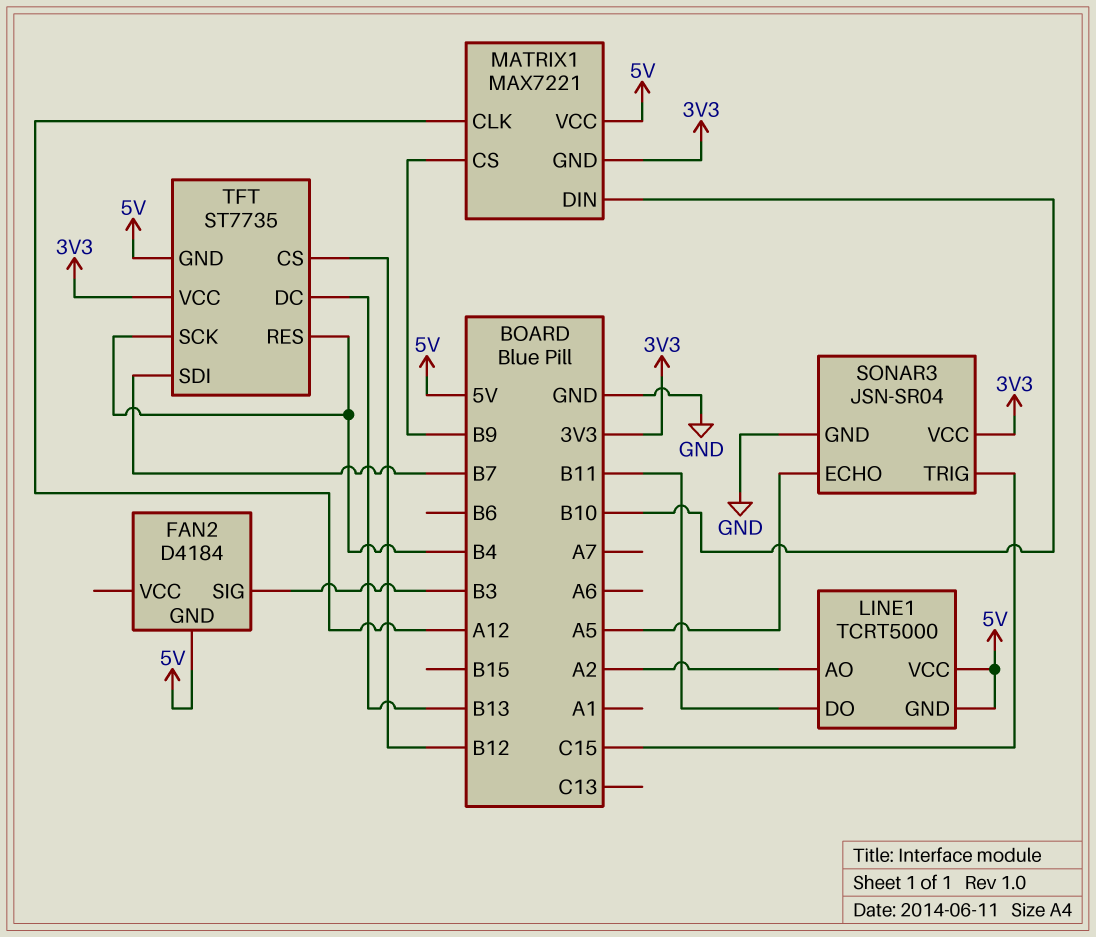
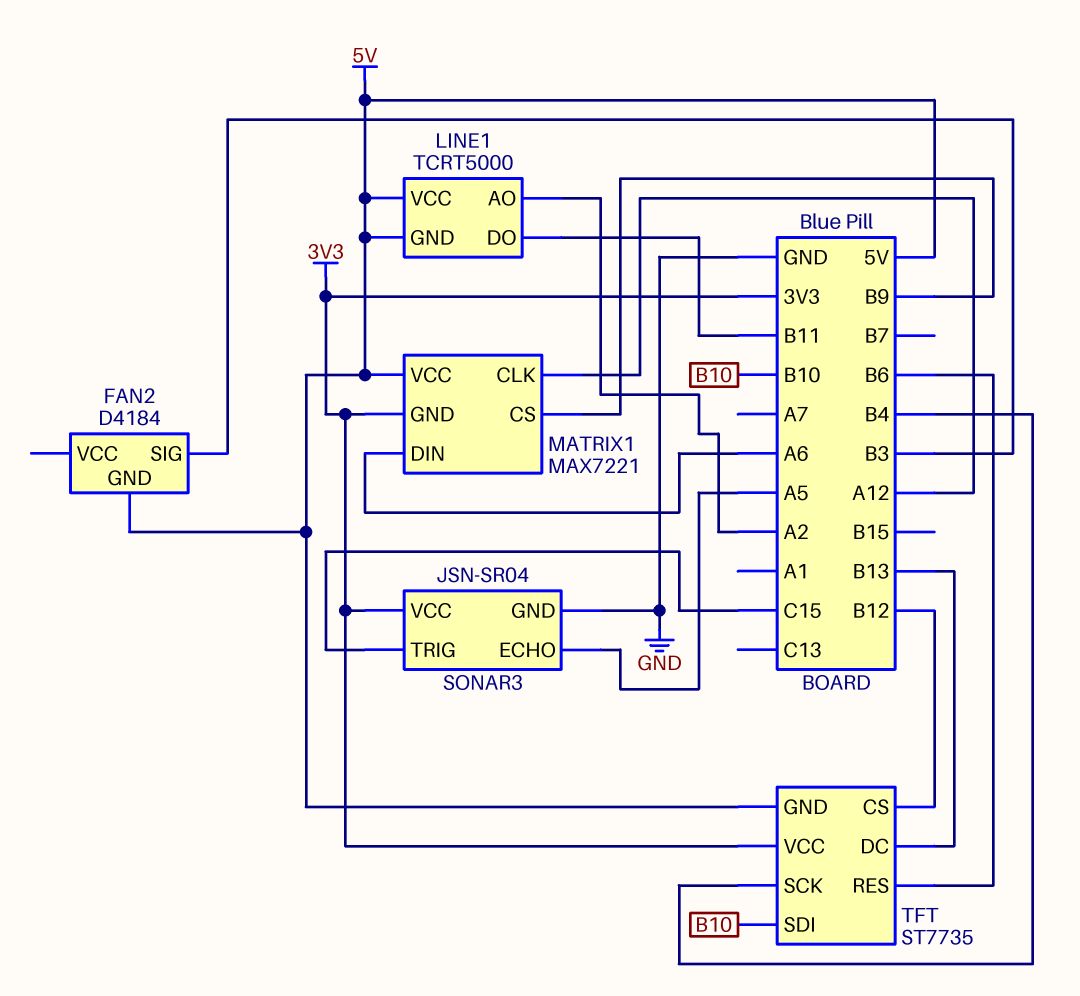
MATRIX1 pin DIN: B10 -> A6
TFT pin RES: B4 -> B6
TFT pin SDI: B7 -> B10

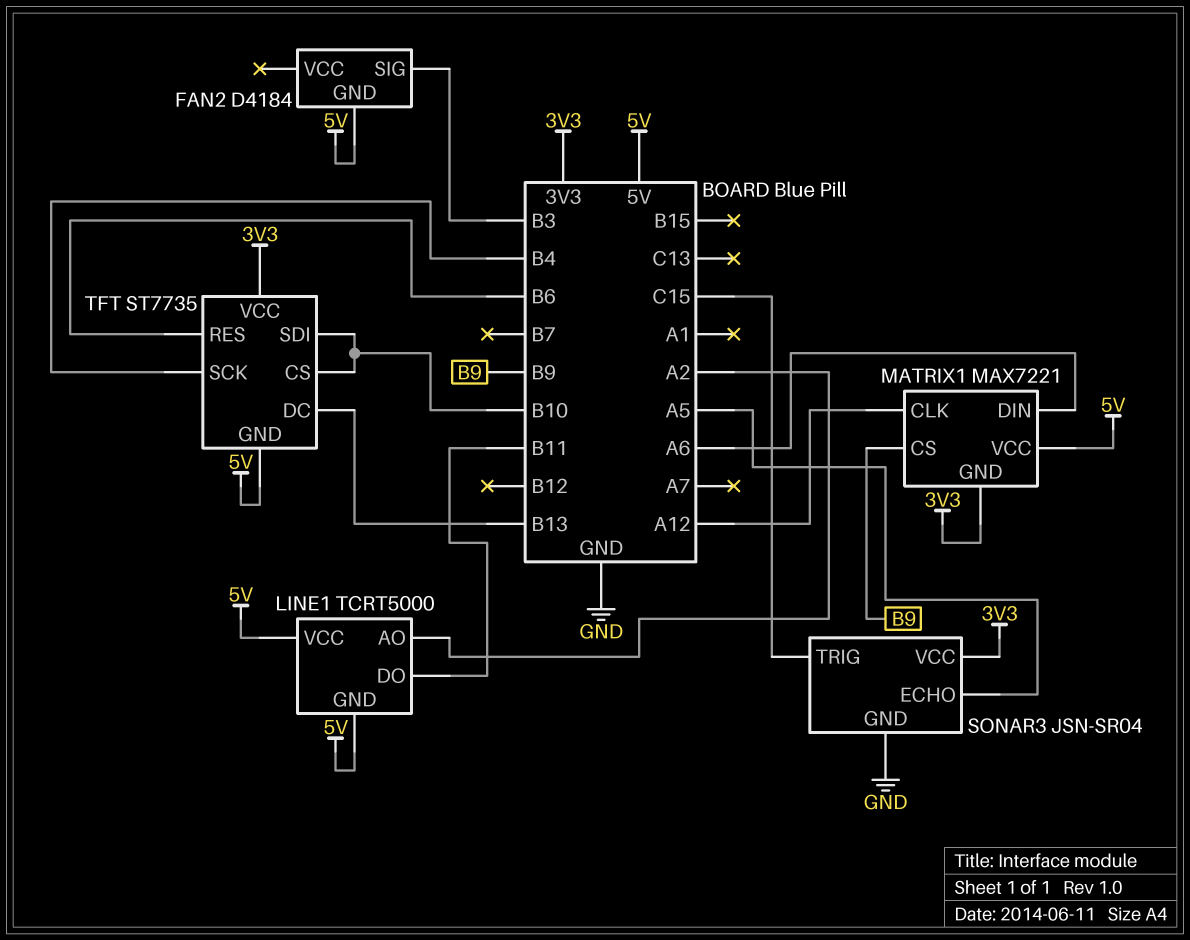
TFT pin CS: B12 -> B10

